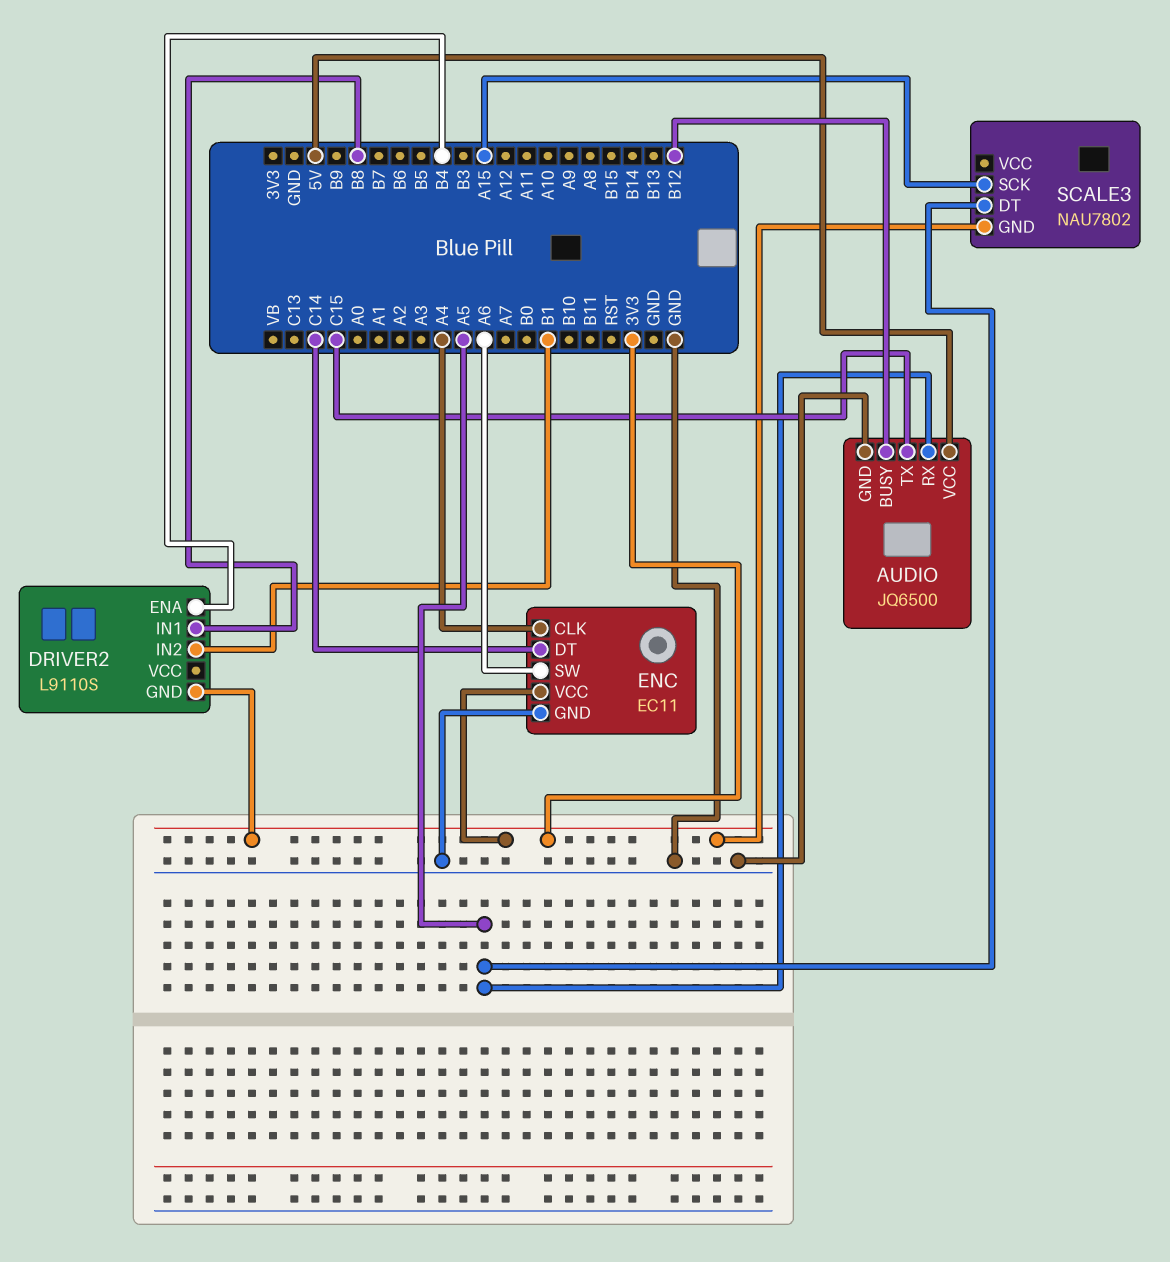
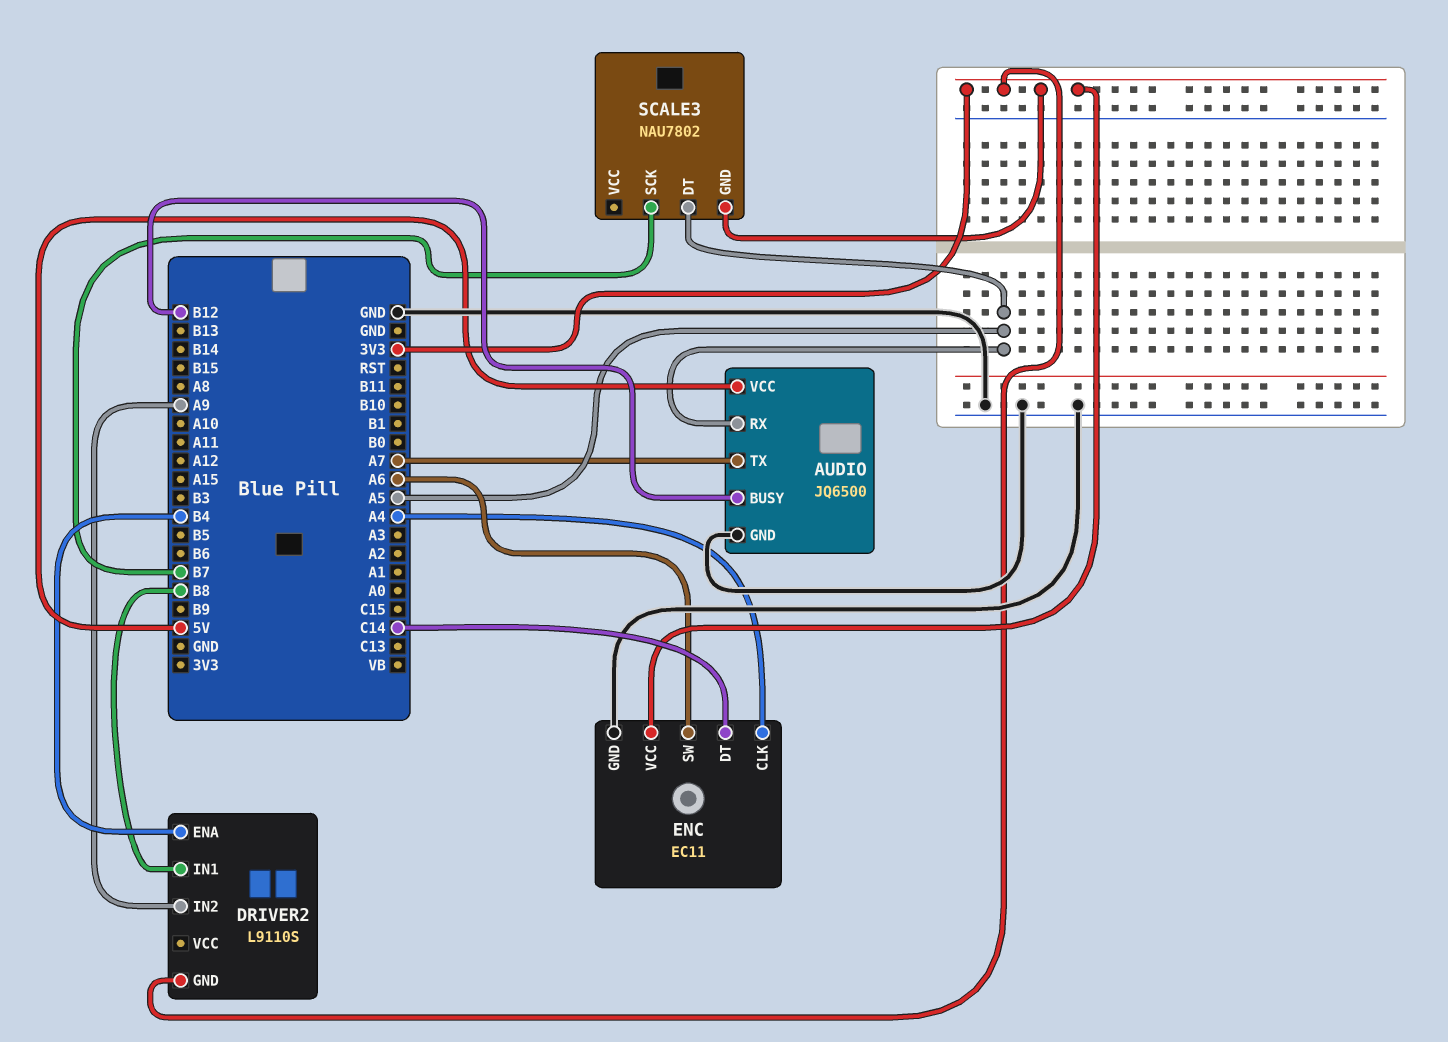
AUDIO pin TX: C15 -> A7
DRIVER2 pin IN2: B1 -> A9
SCALE3 pin SCK: A15 -> B7

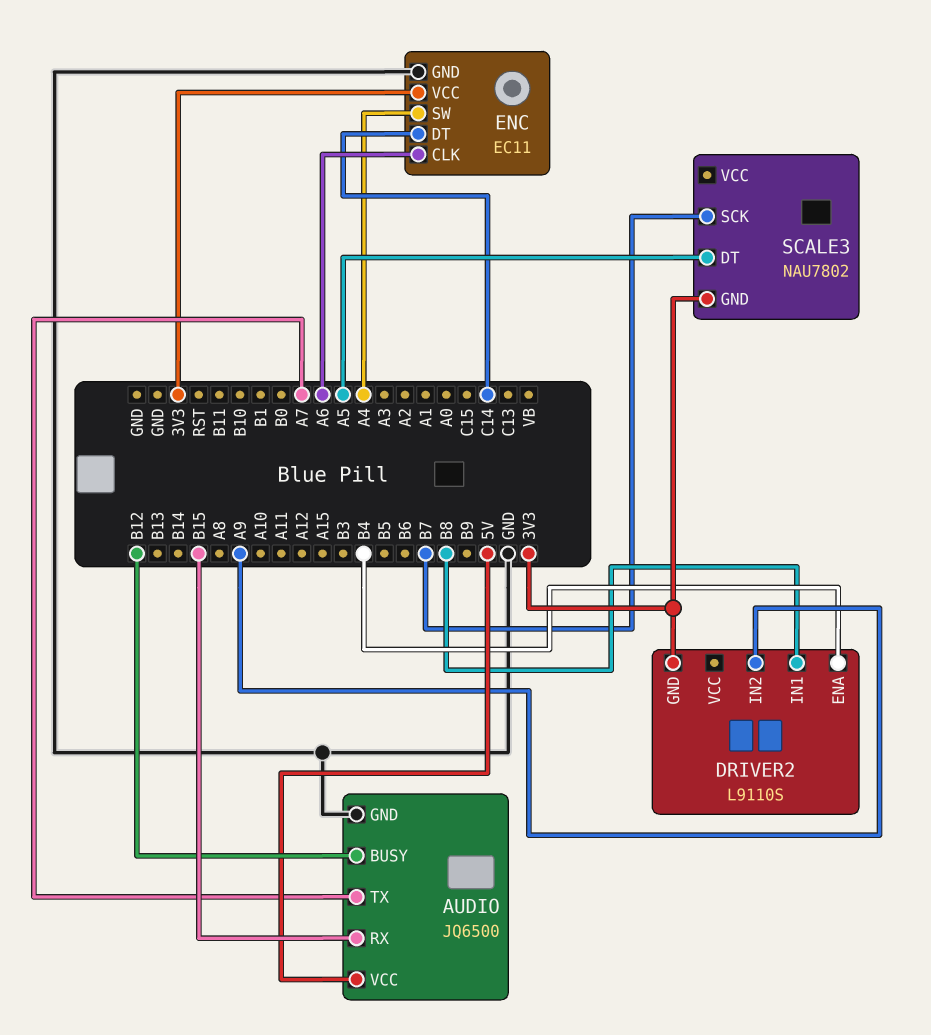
AUDIO pin RX: A5 -> B15
ENC pin CLK: A4 -> A6
ENC pin SW: A6 -> A4

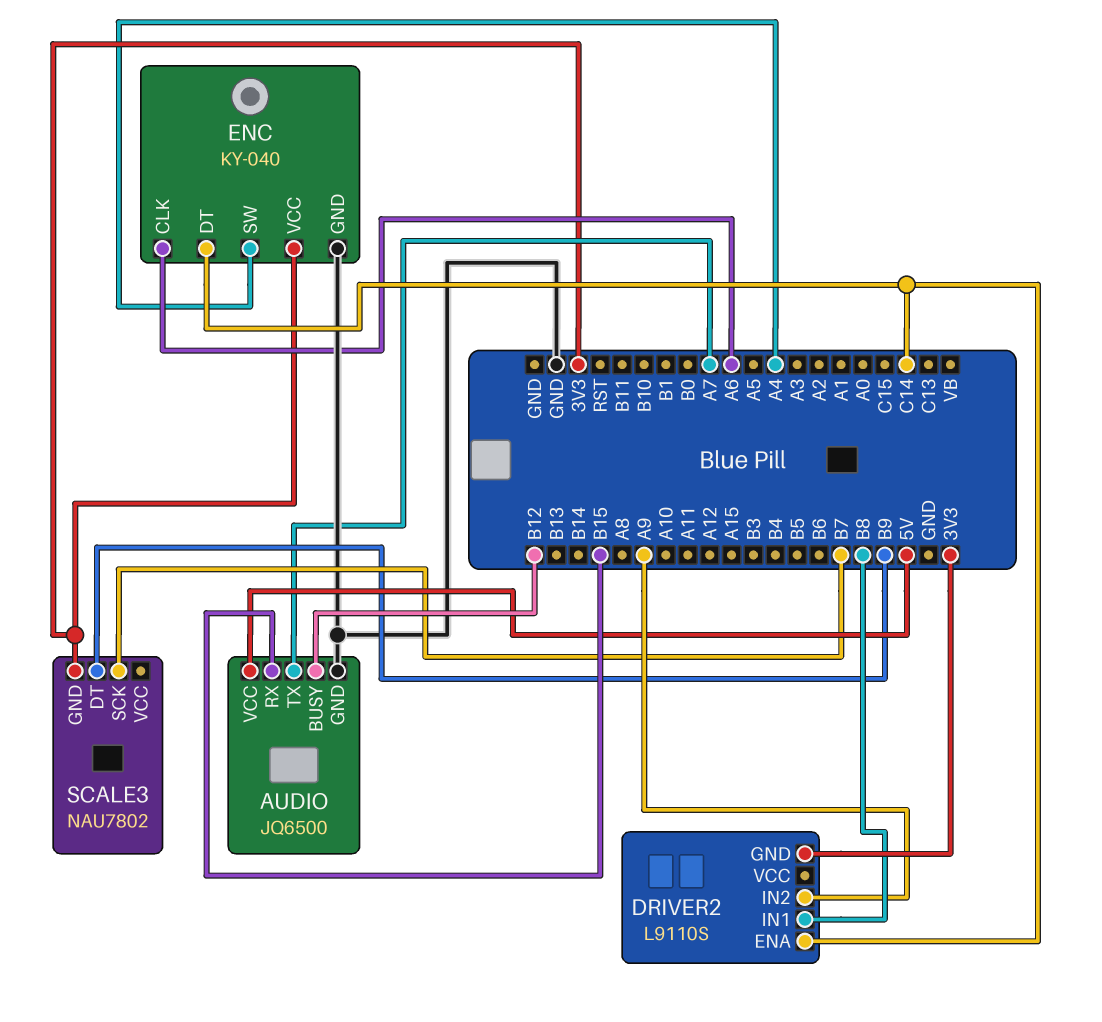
DRIVER2 pin ENA: B4 -> C14
ENC: EC11 -> KY-040
SCALE3 pin DT: A5 -> B9

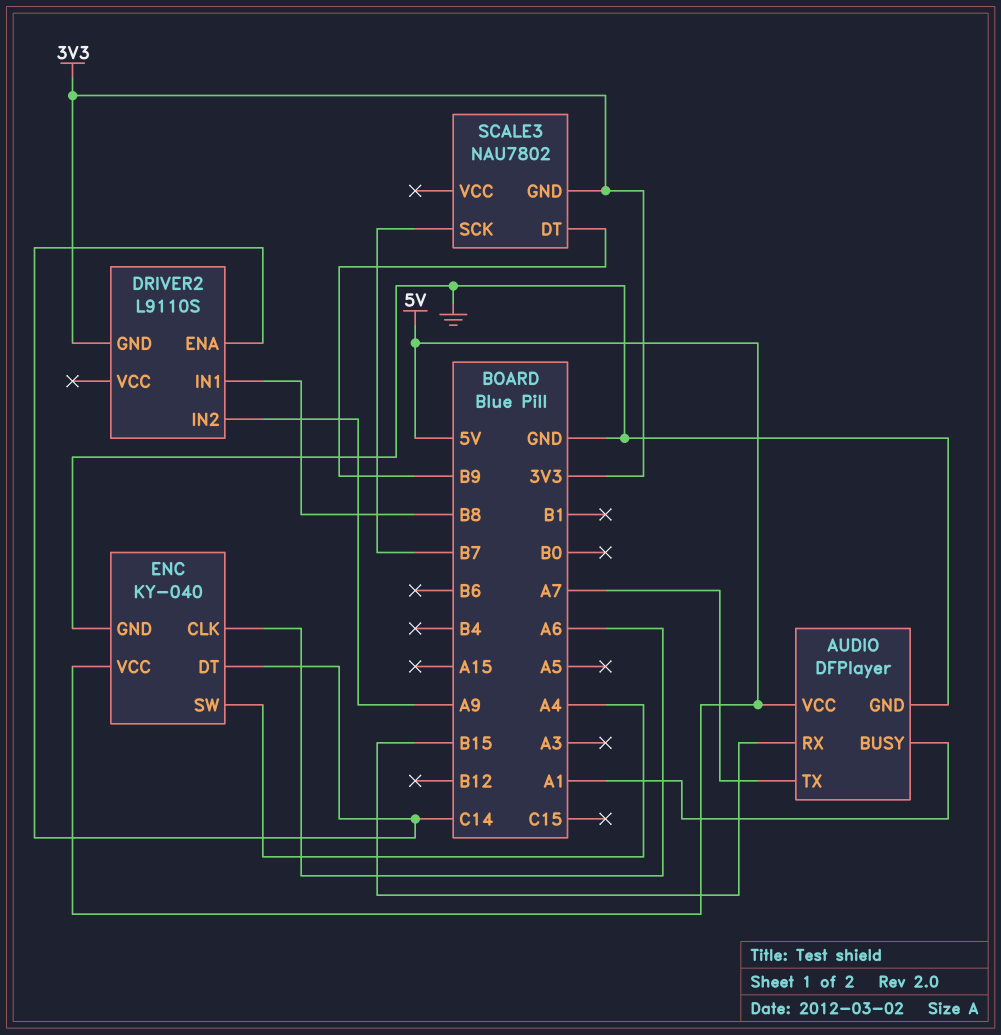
AUDIO: JQ6500 -> DFPlayer
AUDIO pin BUSY: B12 -> A1
ENC pin VCC: 3V3 -> 5V

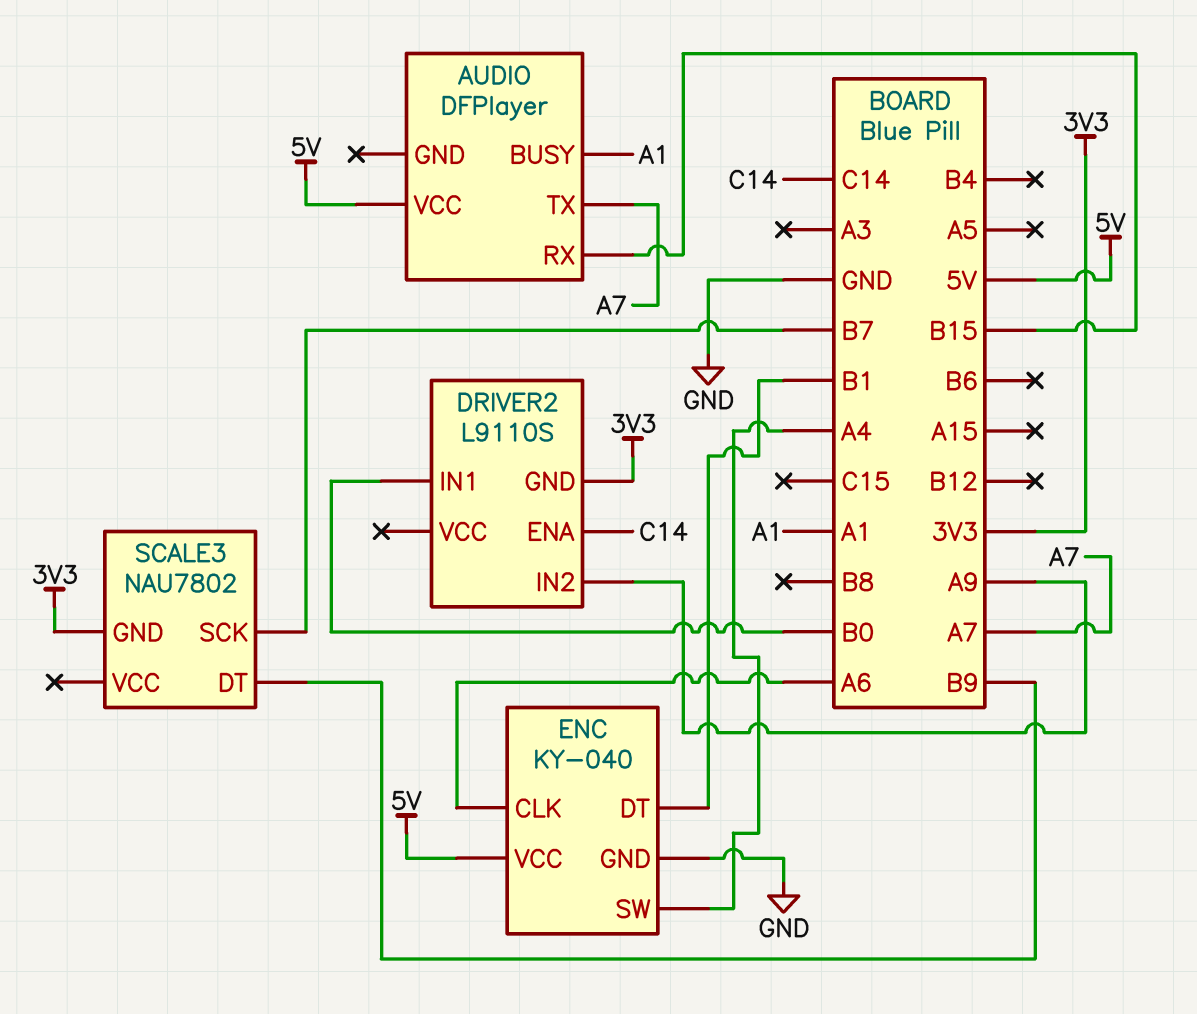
AUDIO pin GND: GND -> none
DRIVER2 pin IN1: B8 -> B0
ENC pin DT: C14 -> B1

